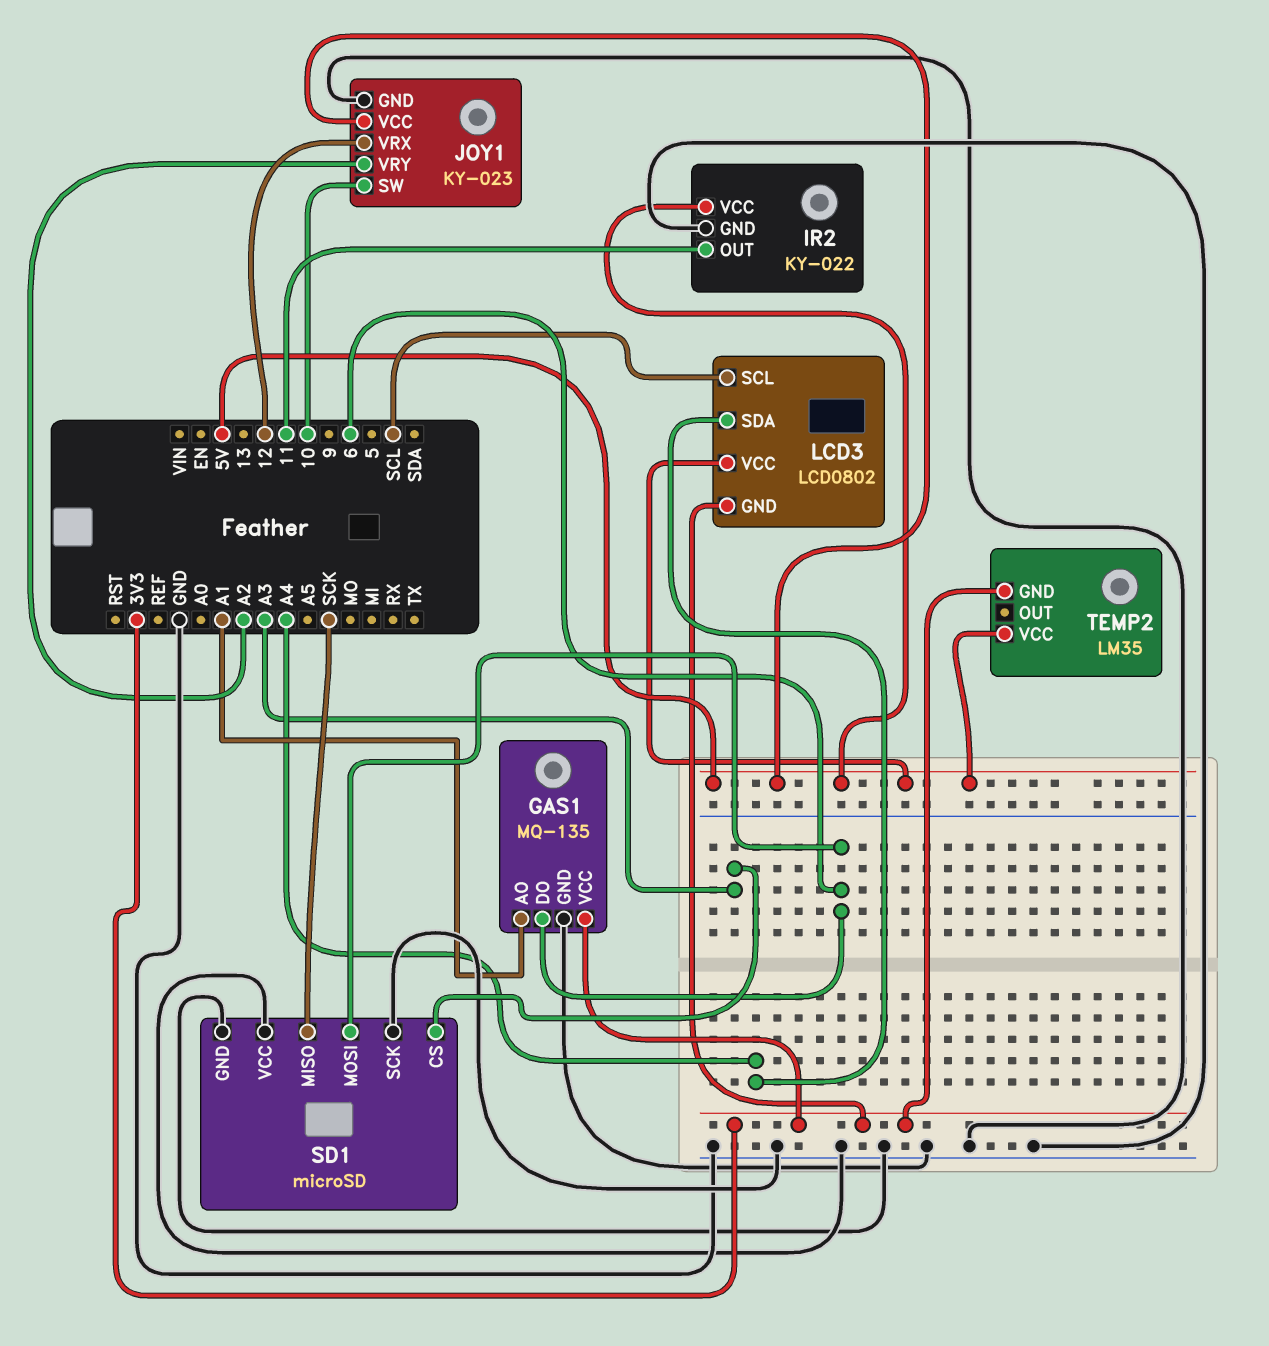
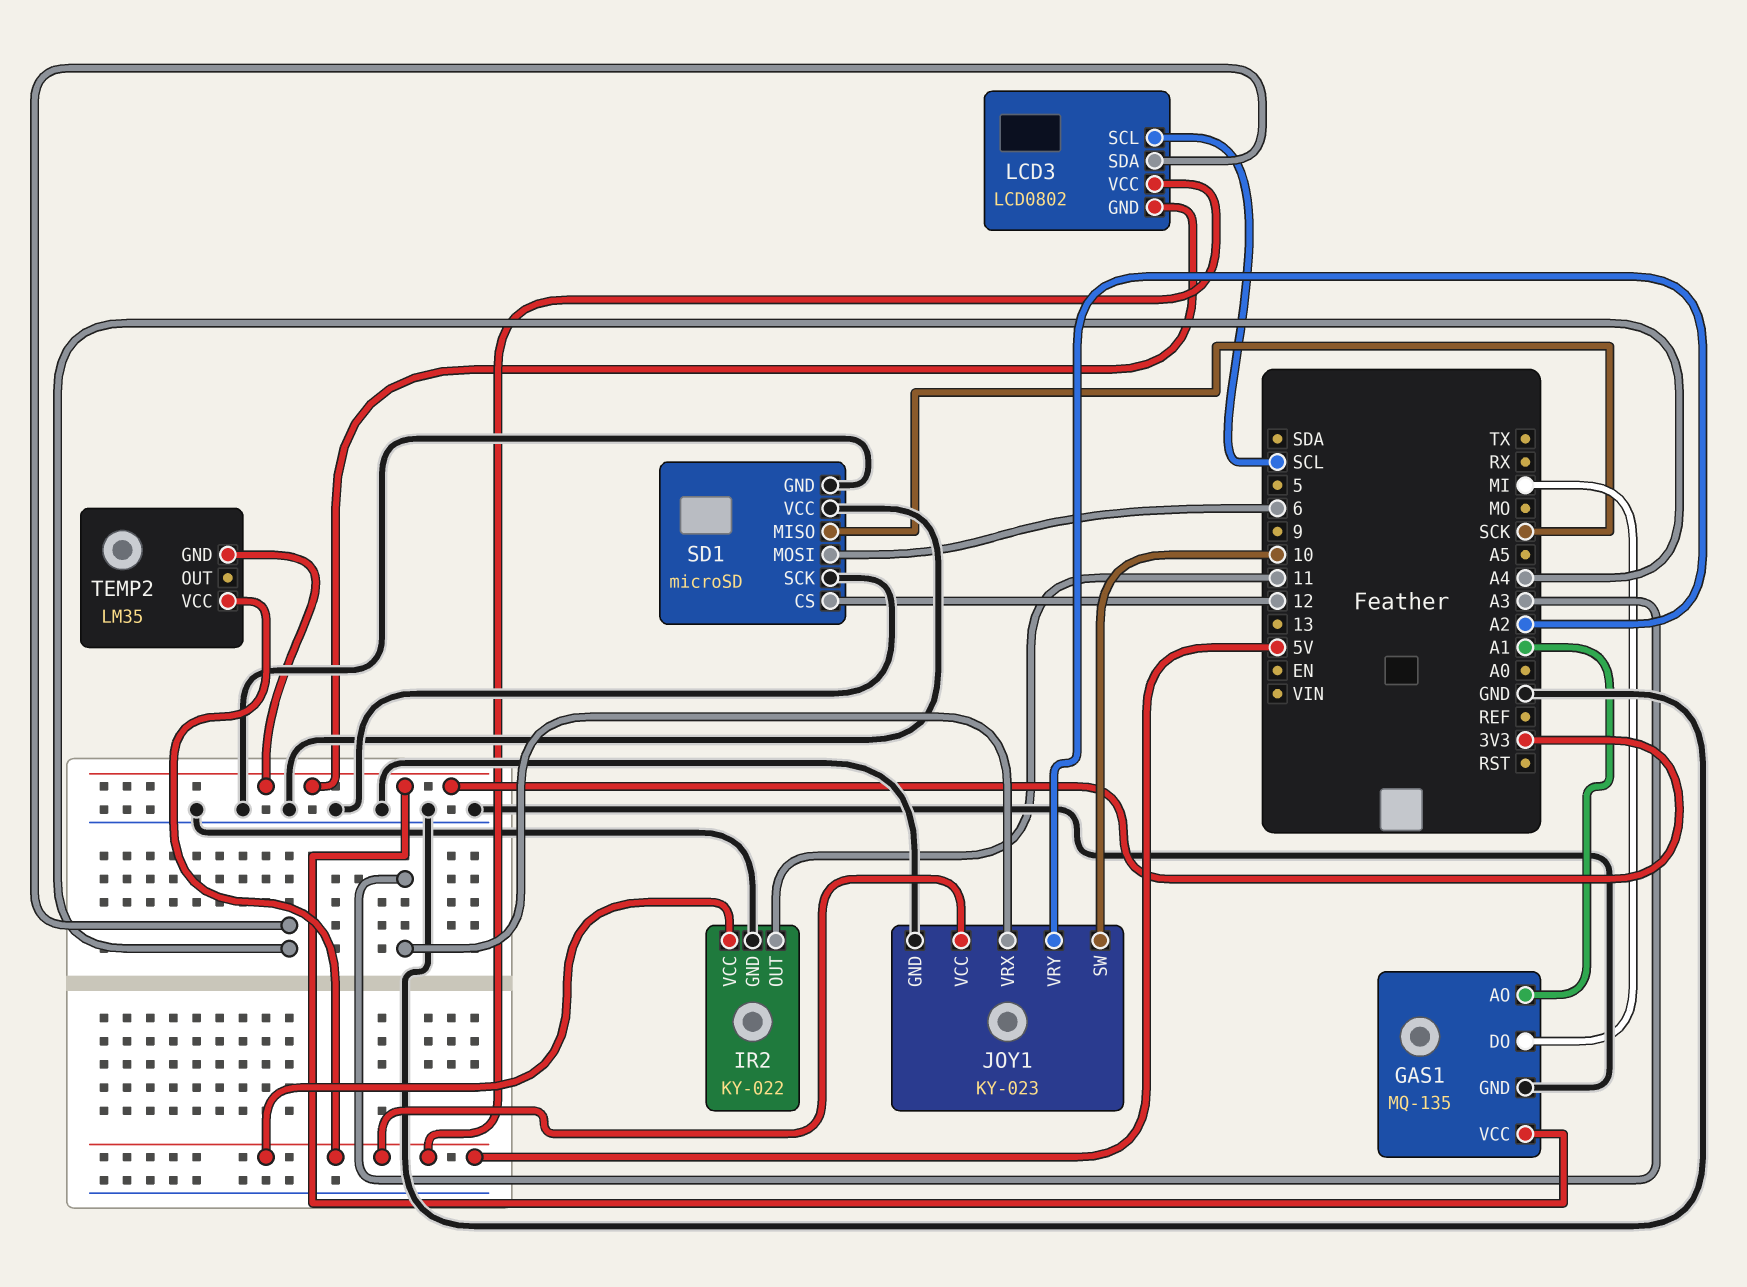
GAS1 pin DO: 6 -> MI
JOY1 pin VRX: 12 -> A3
SD1 pin CS: A3 -> 12

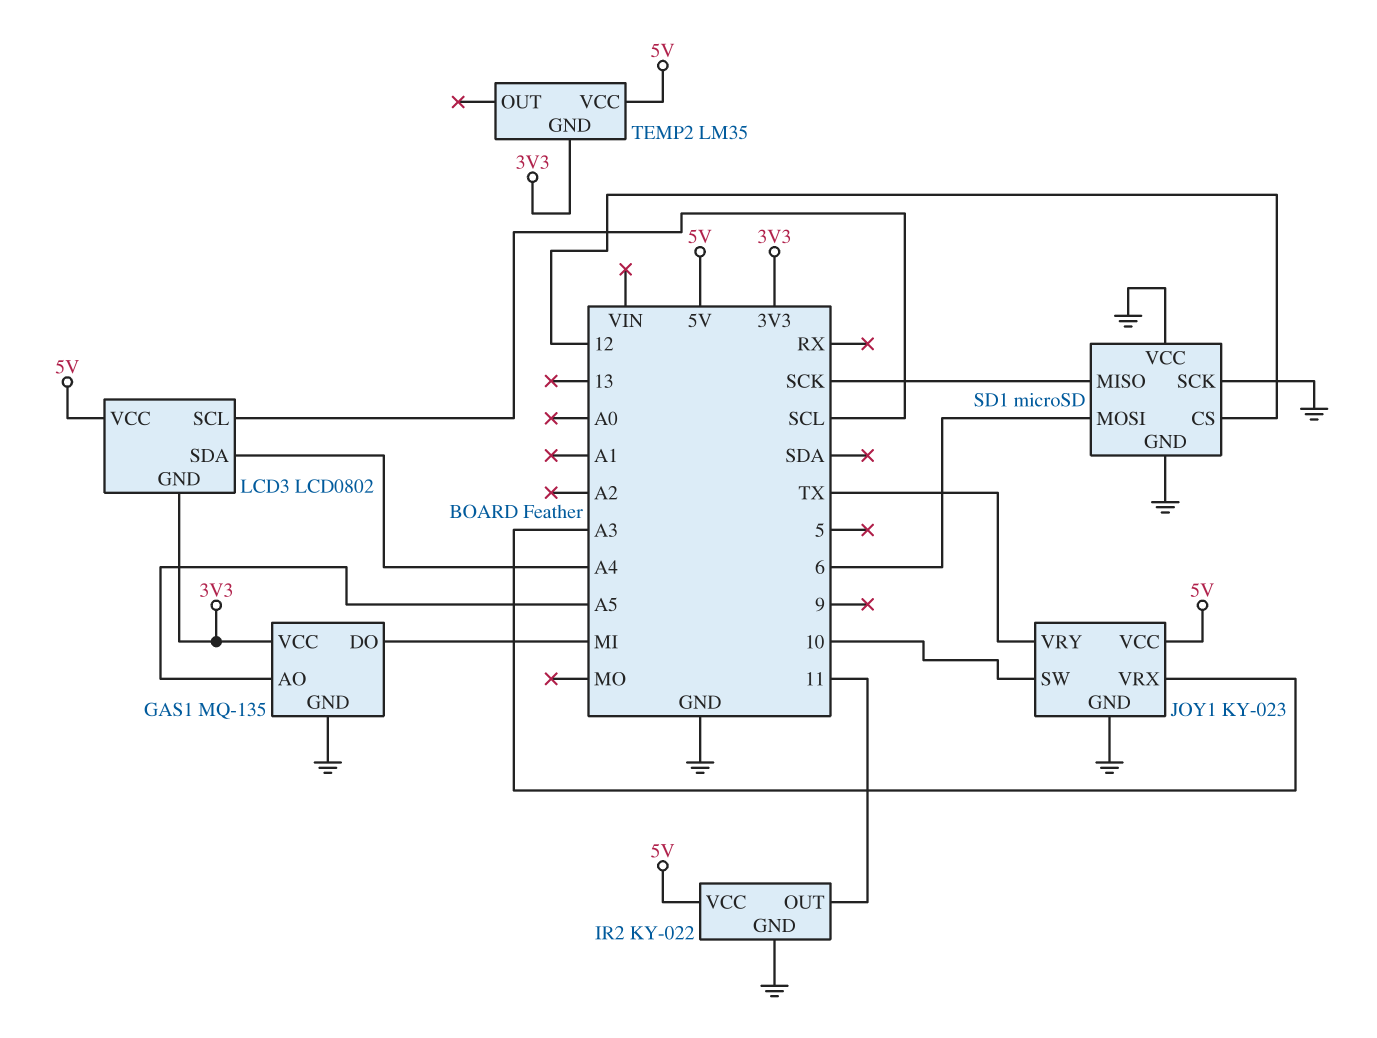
GAS1 pin AO: A1 -> A5
JOY1 pin VRY: A2 -> TX

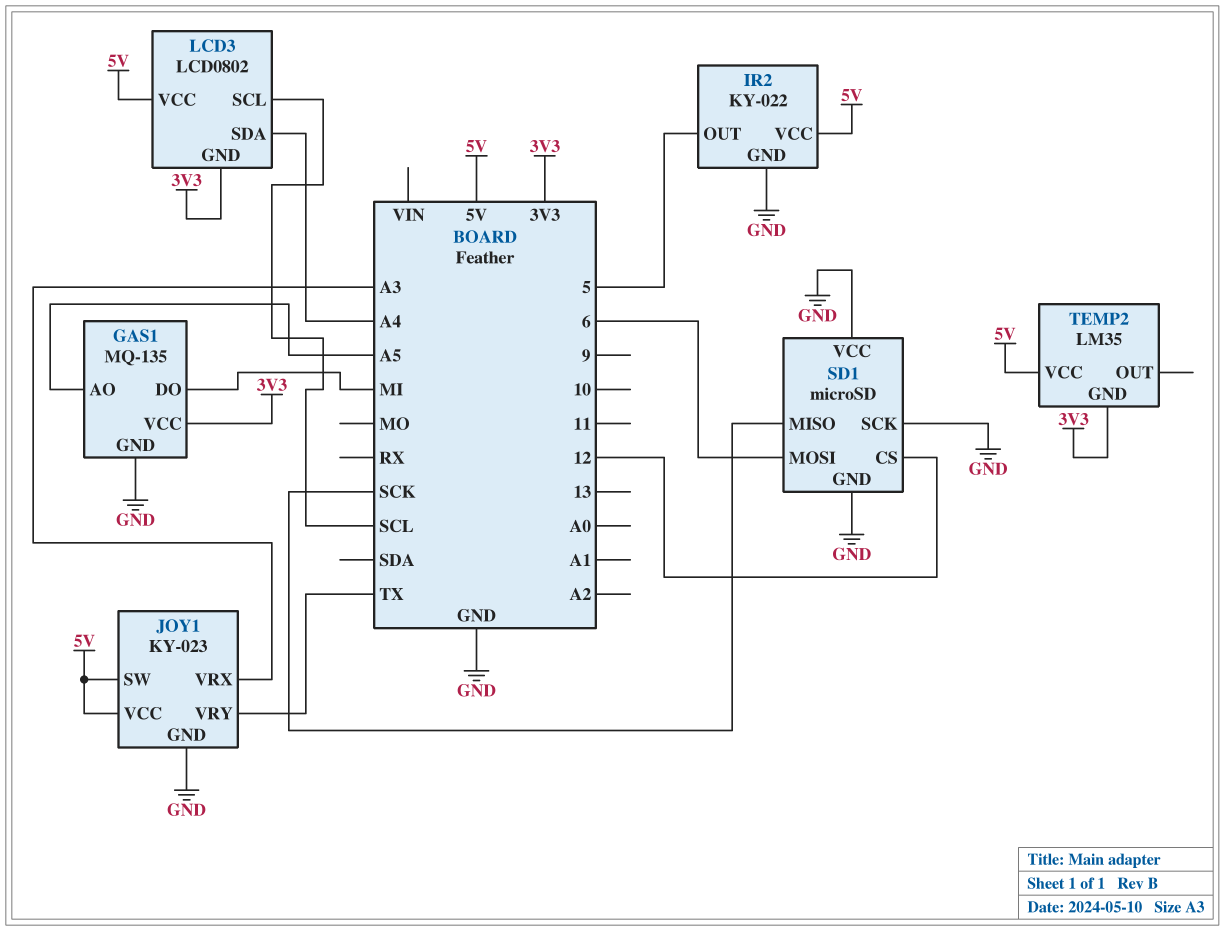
IR2 pin OUT: 11 -> 5
JOY1 pin SW: 10 -> 5V

